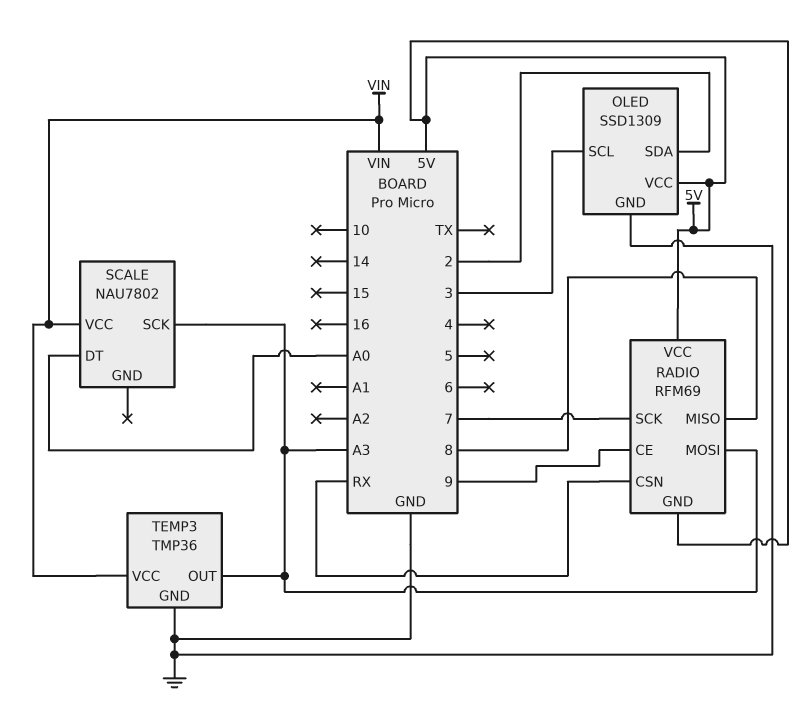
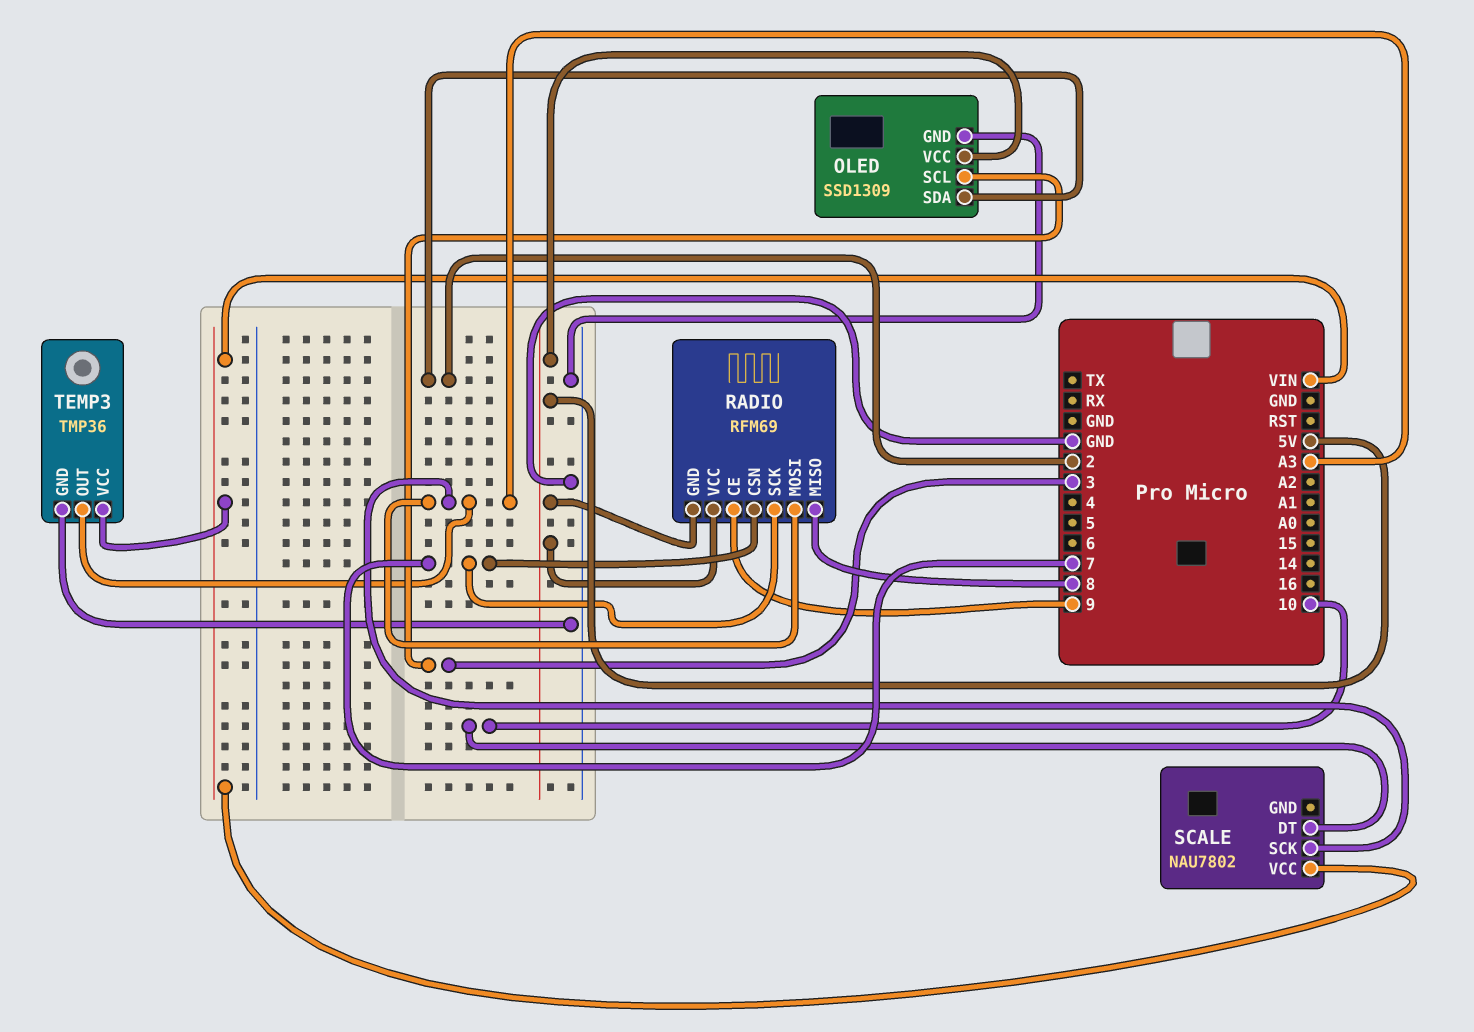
RADIO pin CSN: RX -> 7
SCALE pin DT: A0 -> 10

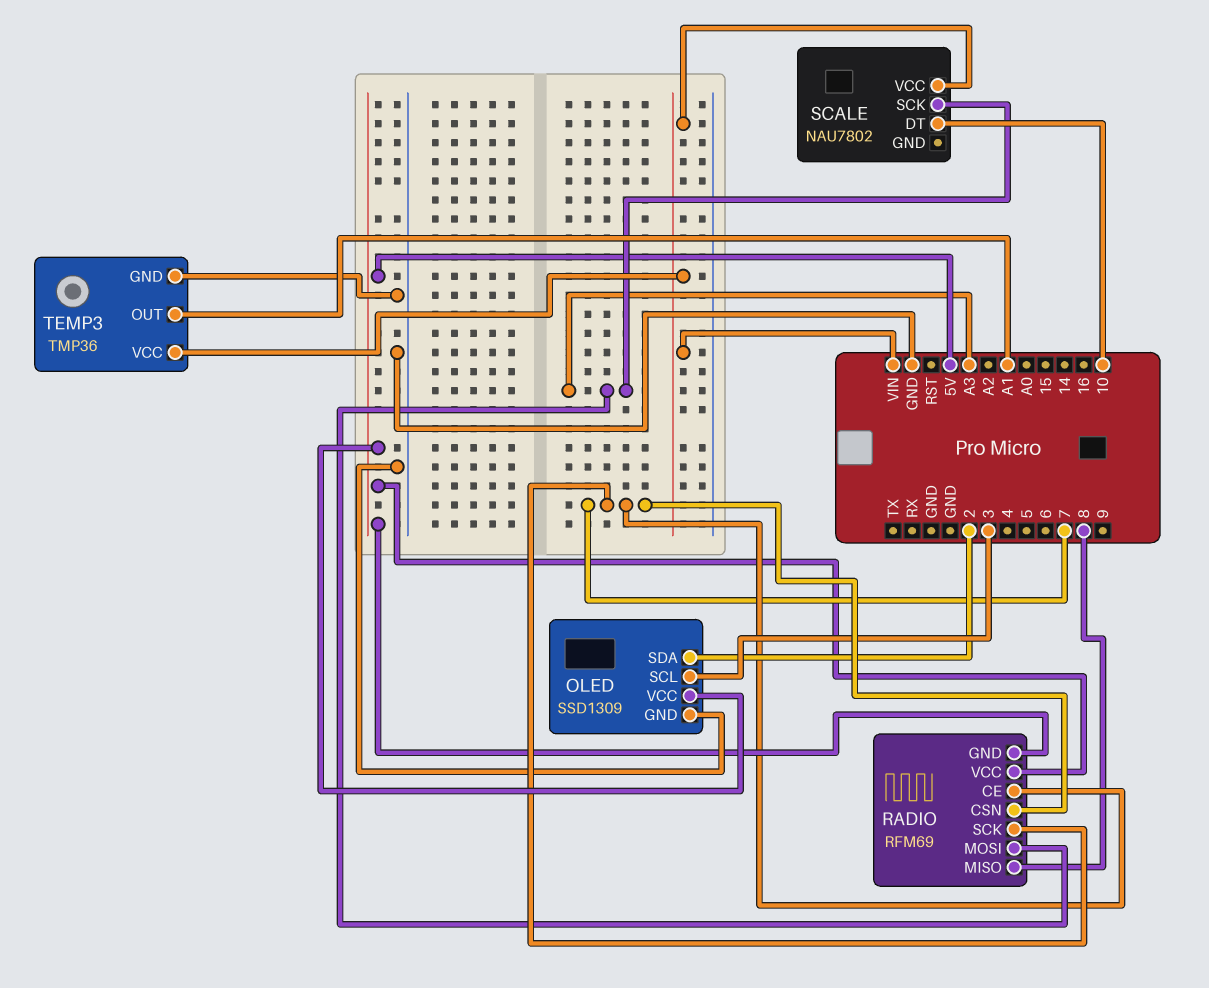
RADIO pin CE: 9 -> 7
TEMP3 pin OUT: A3 -> A1

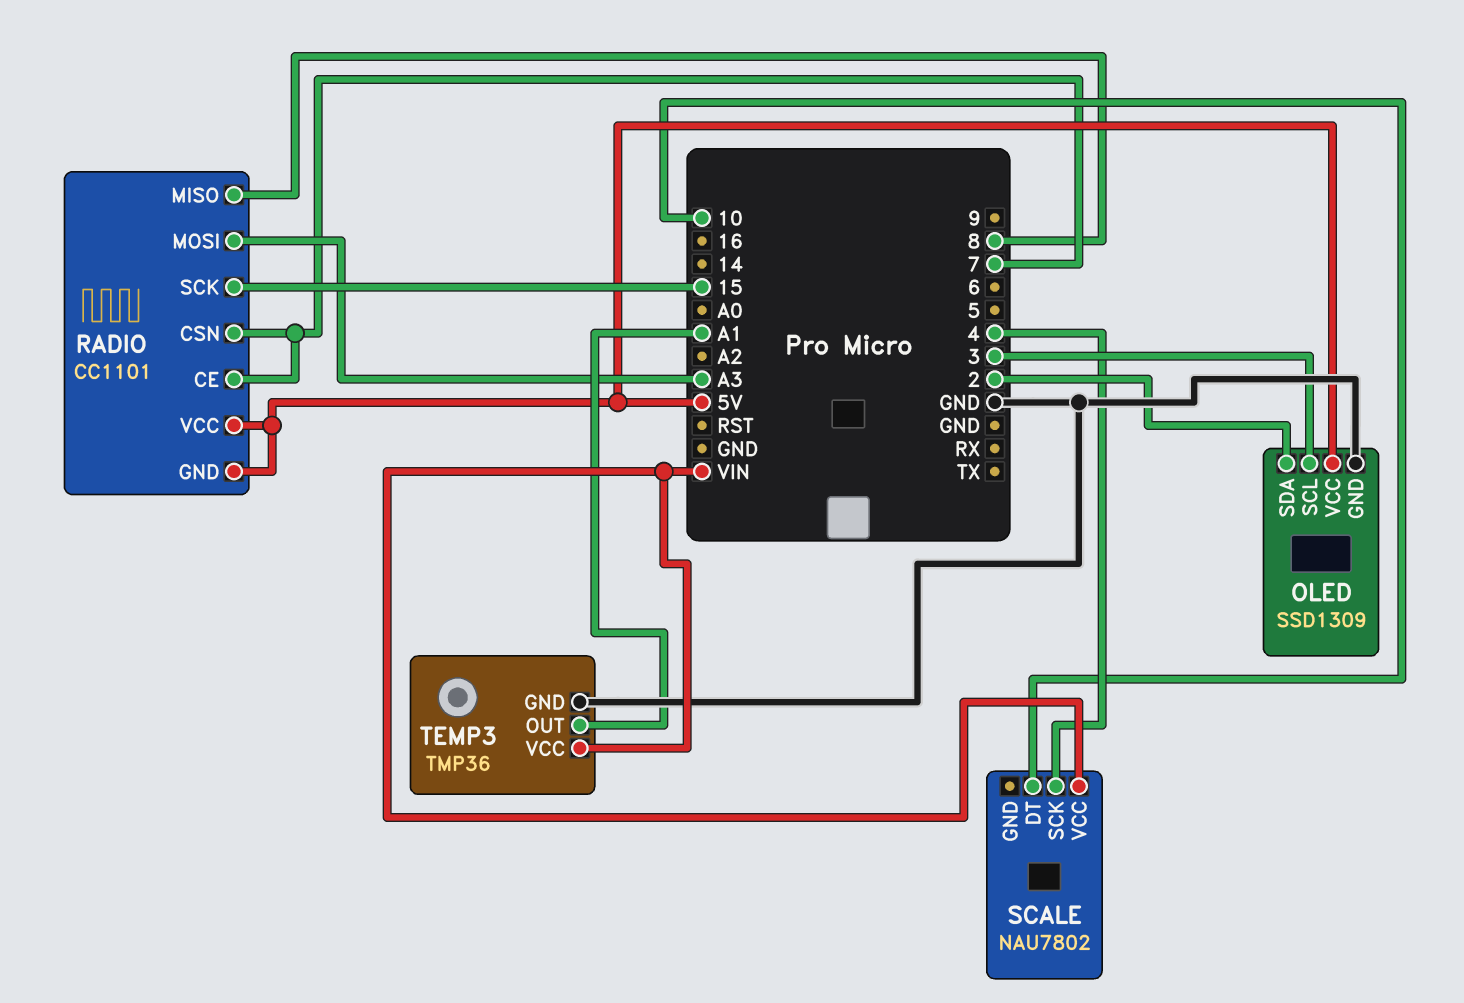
RADIO: RFM69 -> CC1101
RADIO pin SCK: 7 -> 15
SCALE pin SCK: A3 -> 4

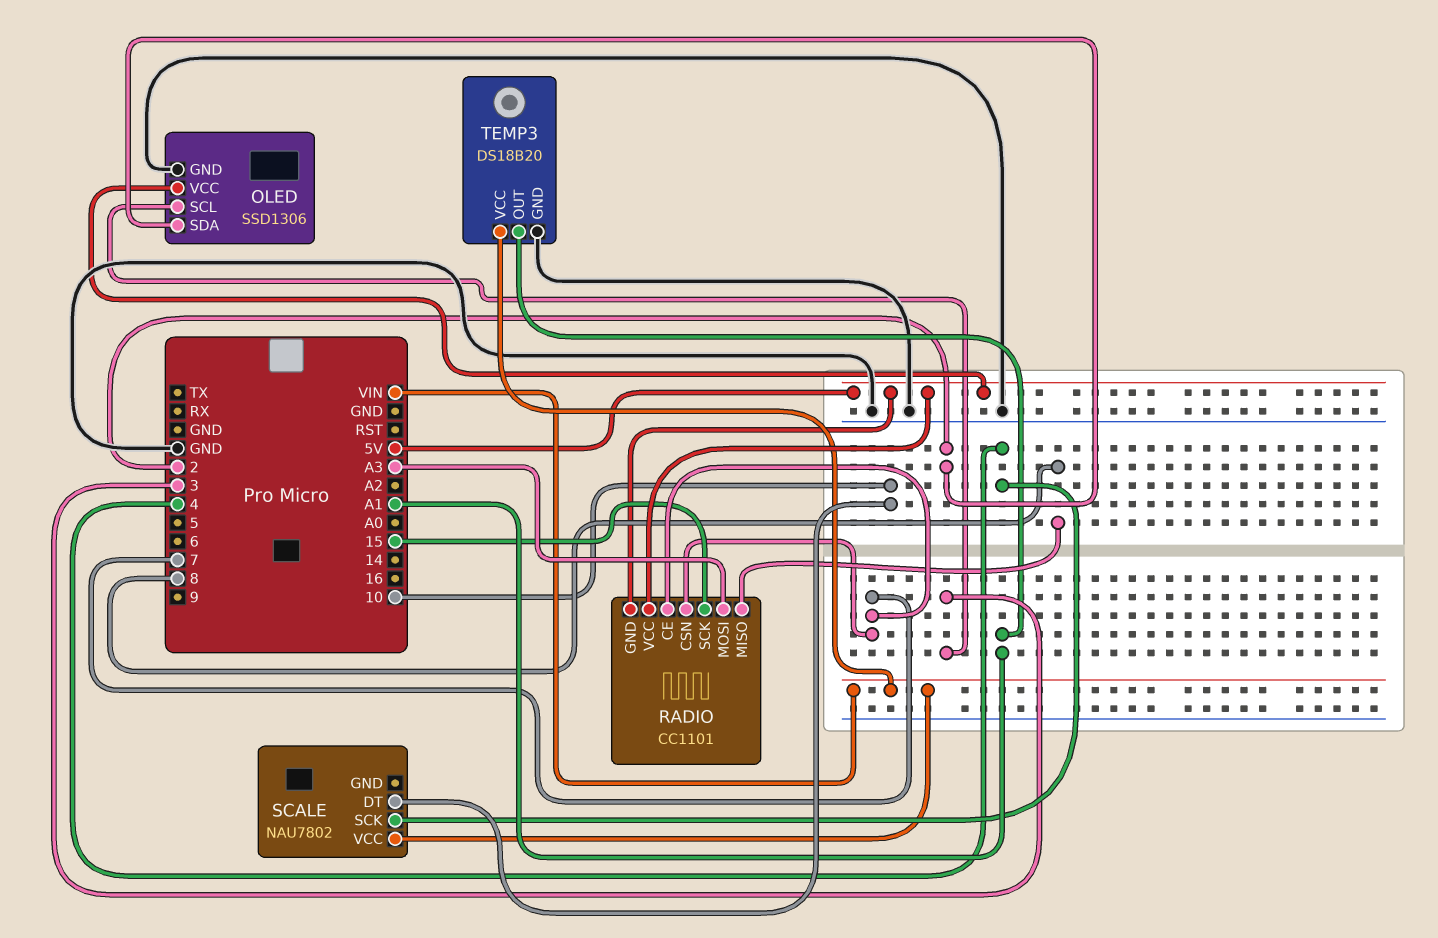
OLED: SSD1309 -> SSD1306
TEMP3: TMP36 -> DS18B20

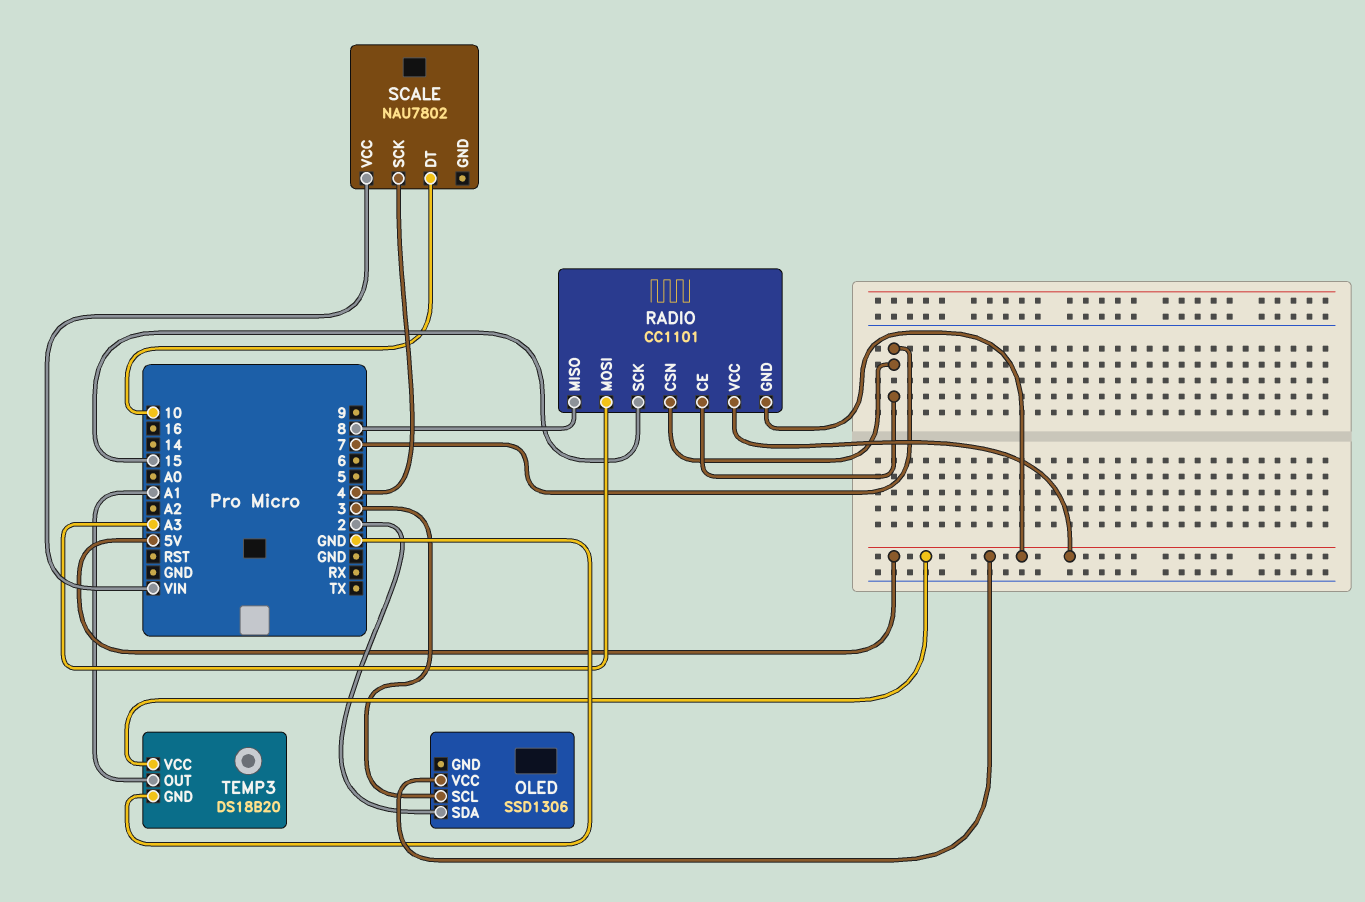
OLED pin GND: GND -> none
TEMP3 pin VCC: VIN -> 5V

